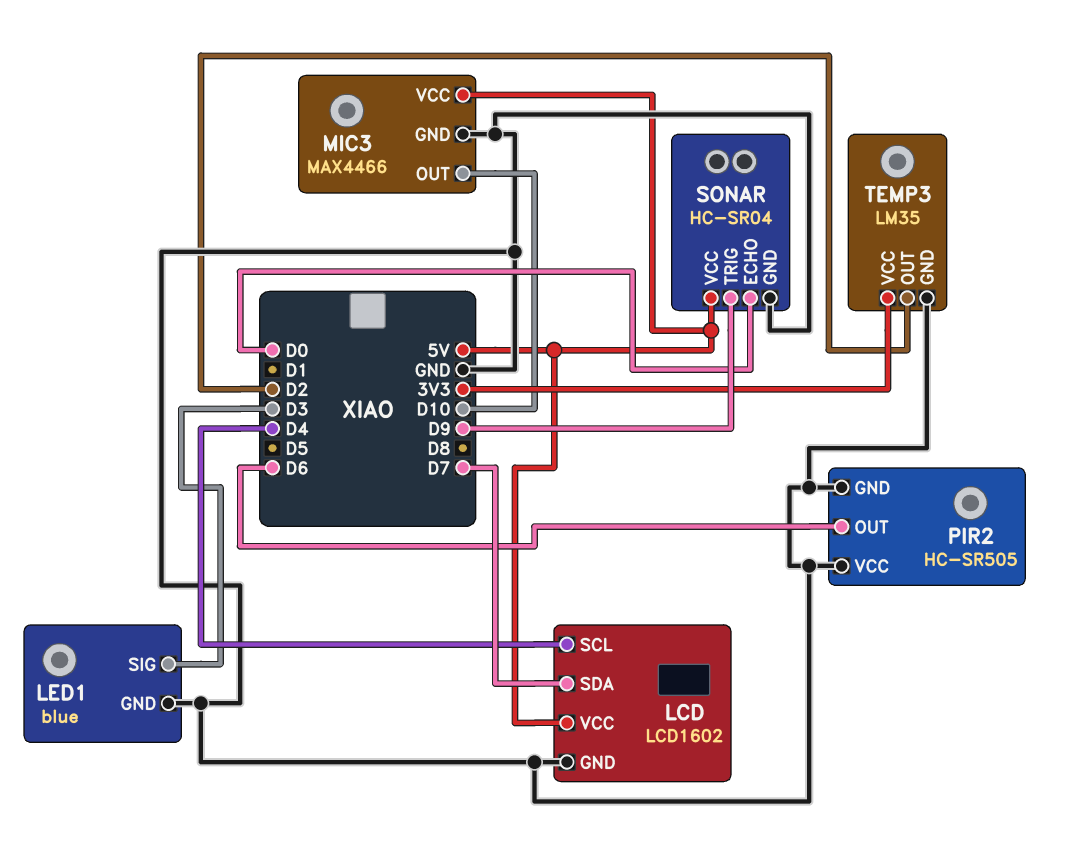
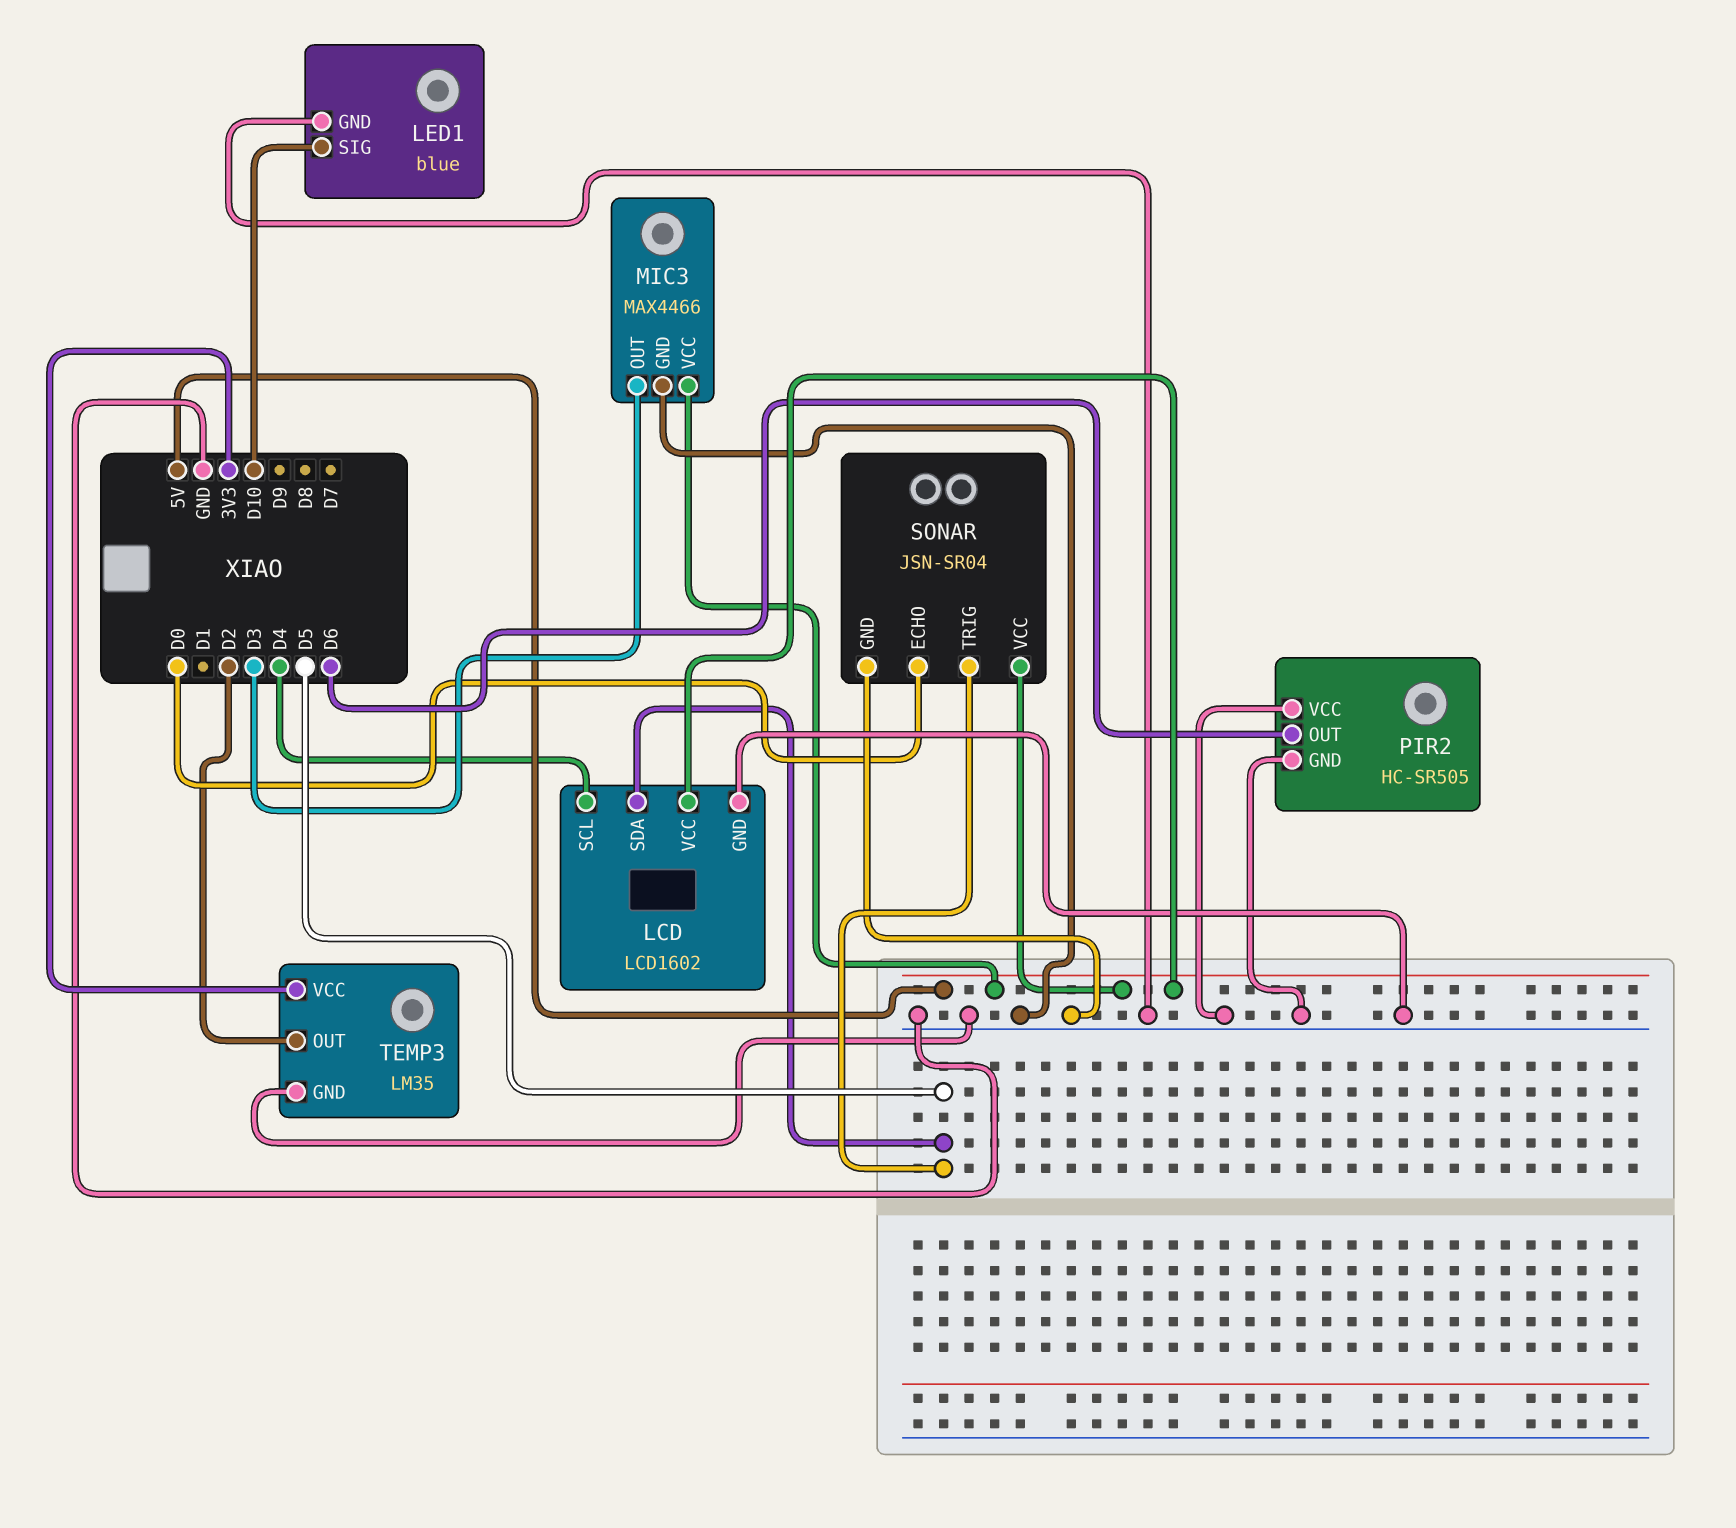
LCD pin SDA: D7 -> D5
LED1 pin SIG: D3 -> D10
MIC3 pin OUT: D10 -> D3
SONAR: HC-SR04 -> JSN-SR04
SONAR pin TRIG: D9 -> D5

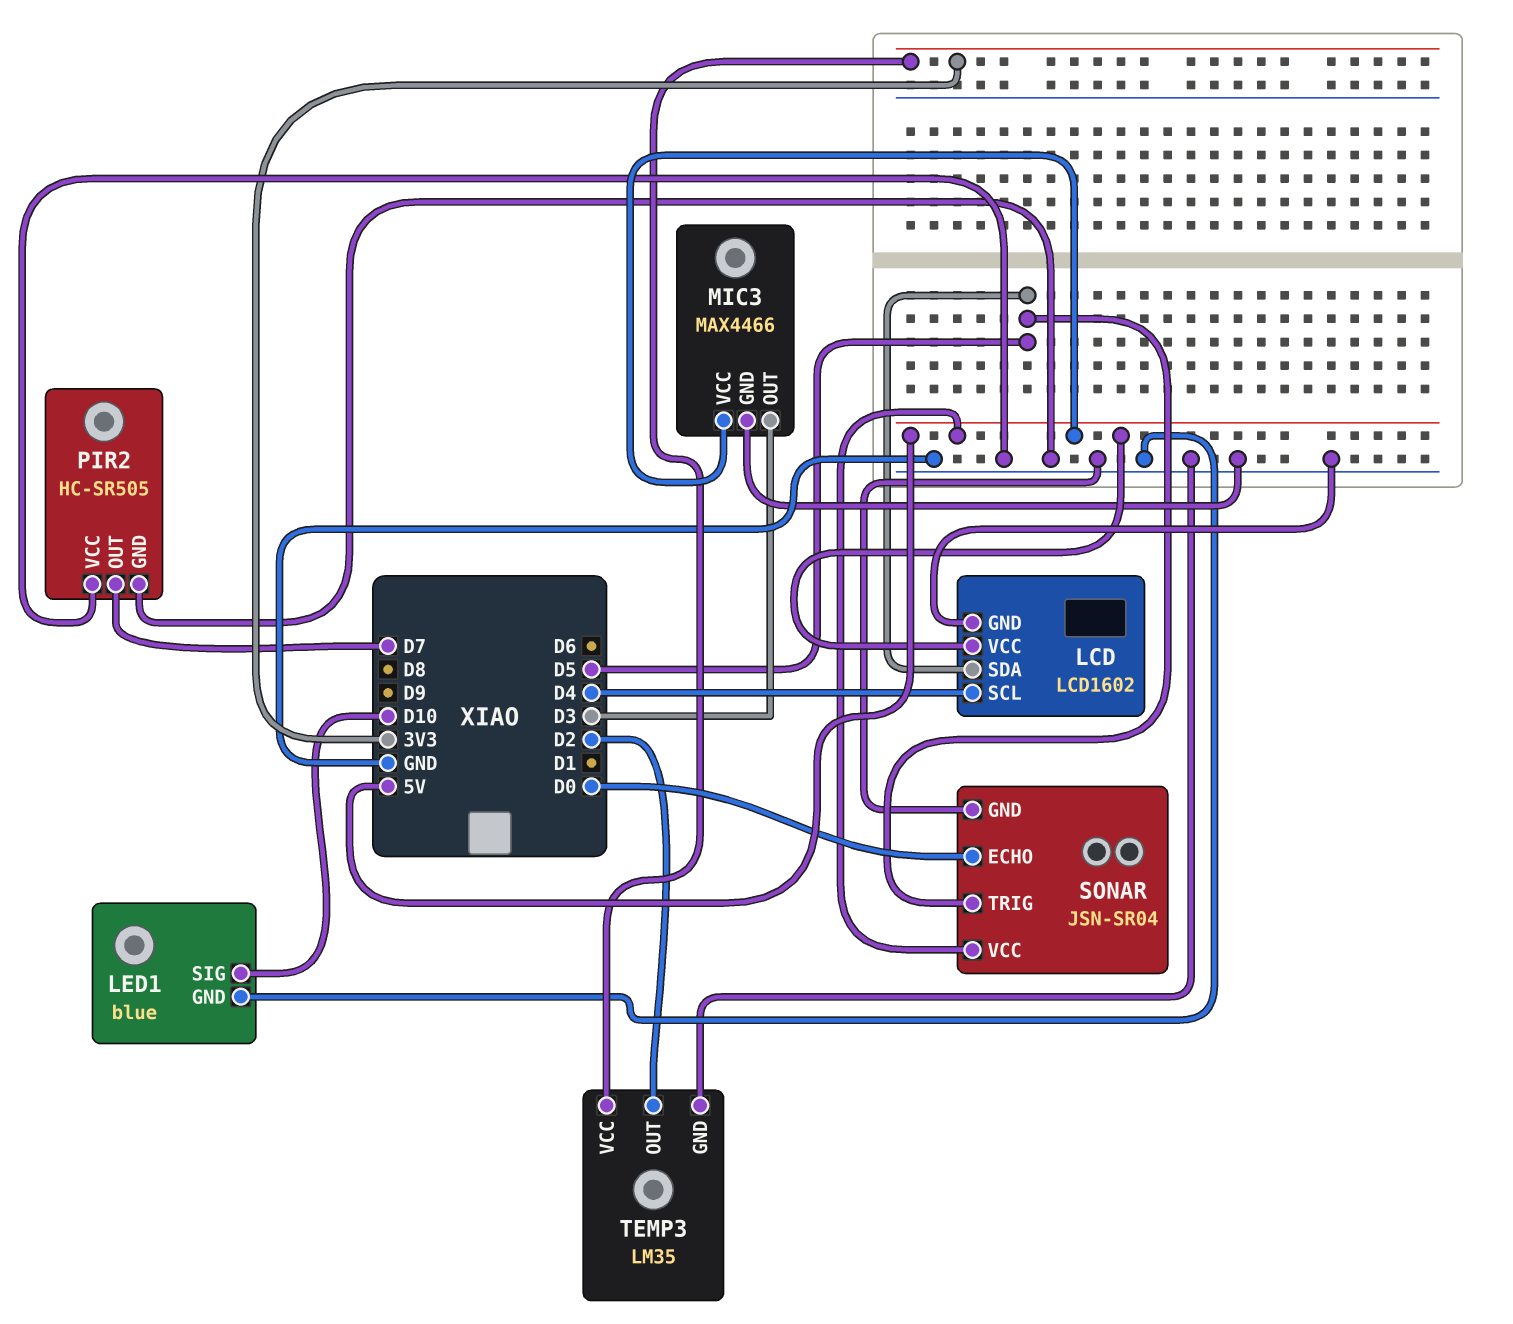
PIR2 pin OUT: D6 -> D7

